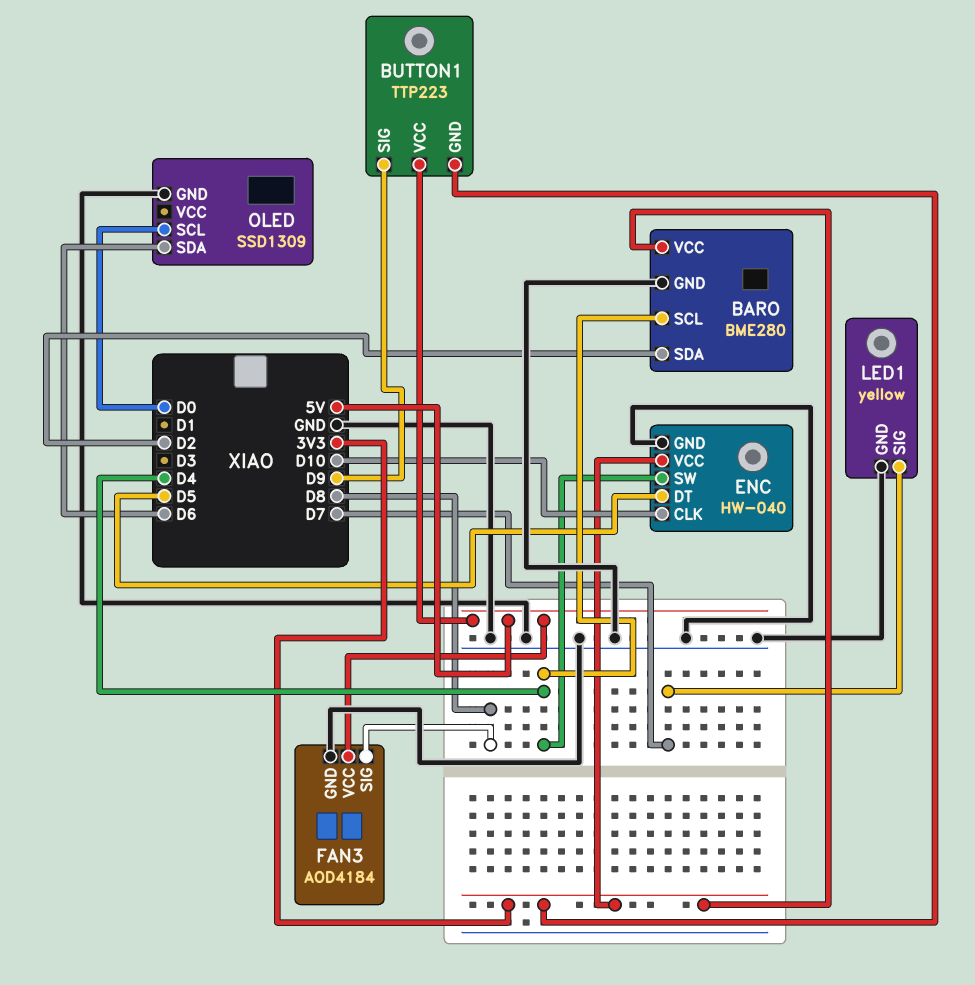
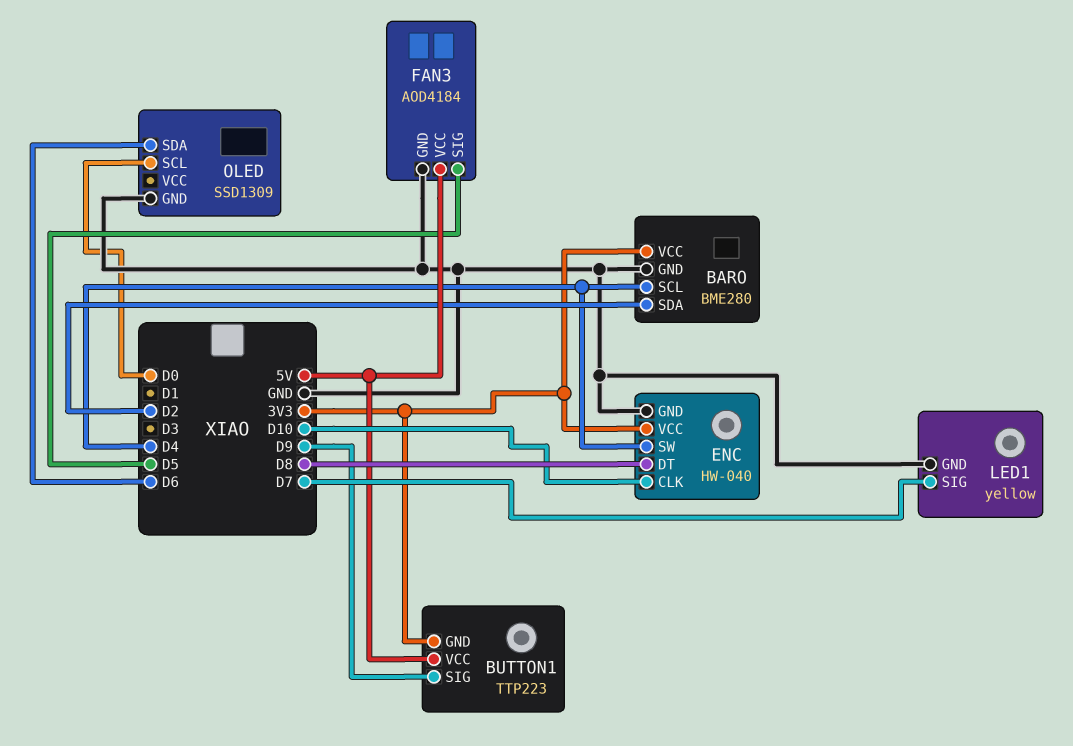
ENC pin DT: D5 -> D8
FAN3 pin SIG: D8 -> D5

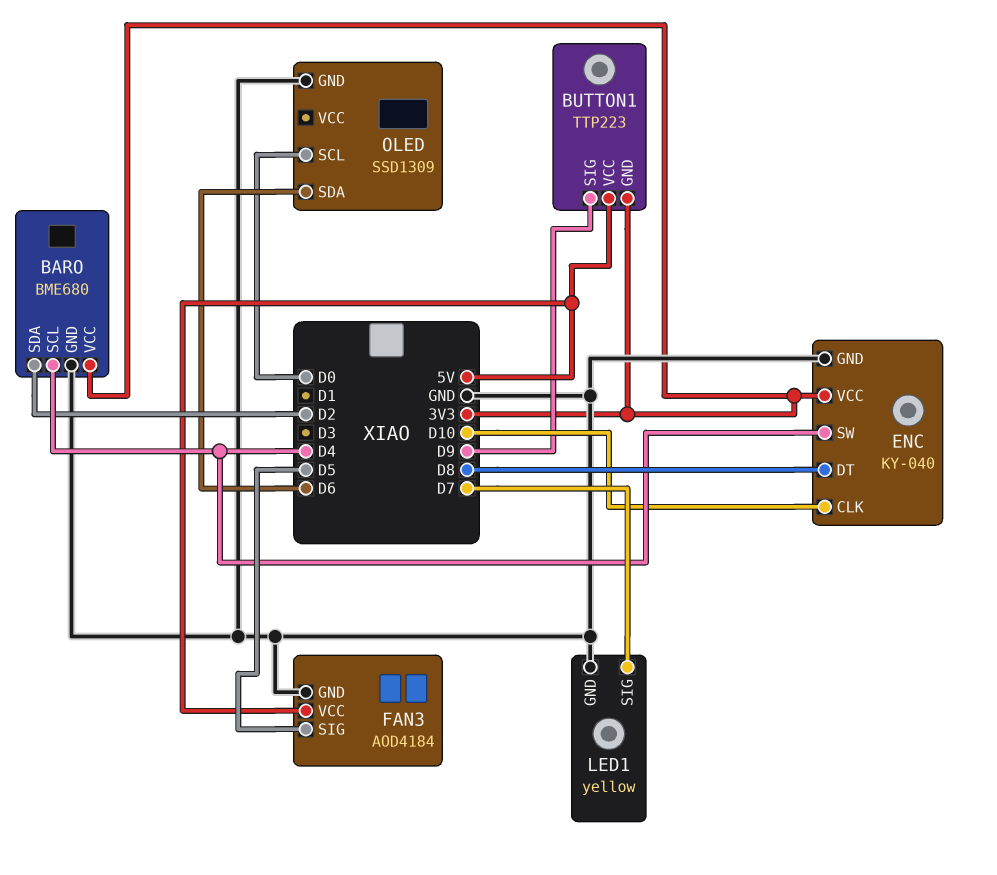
BARO: BME280 -> BME680
ENC: HW-040 -> KY-040

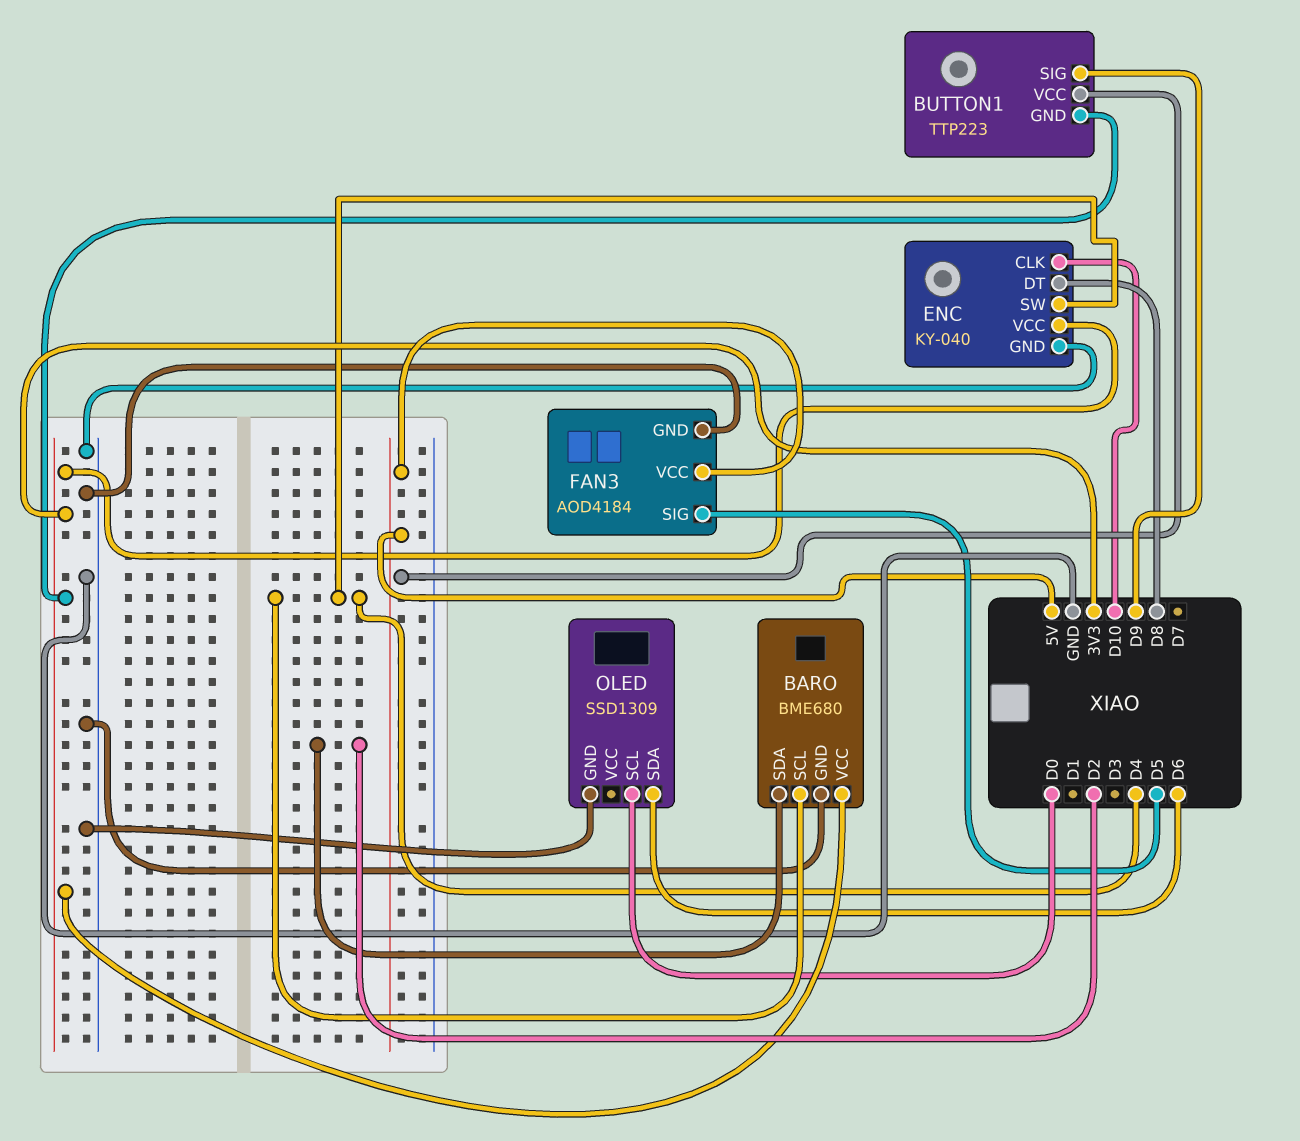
LED1: yellow -> none
LED1 pin GND: GND -> none
LED1 pin SIG: D7 -> none

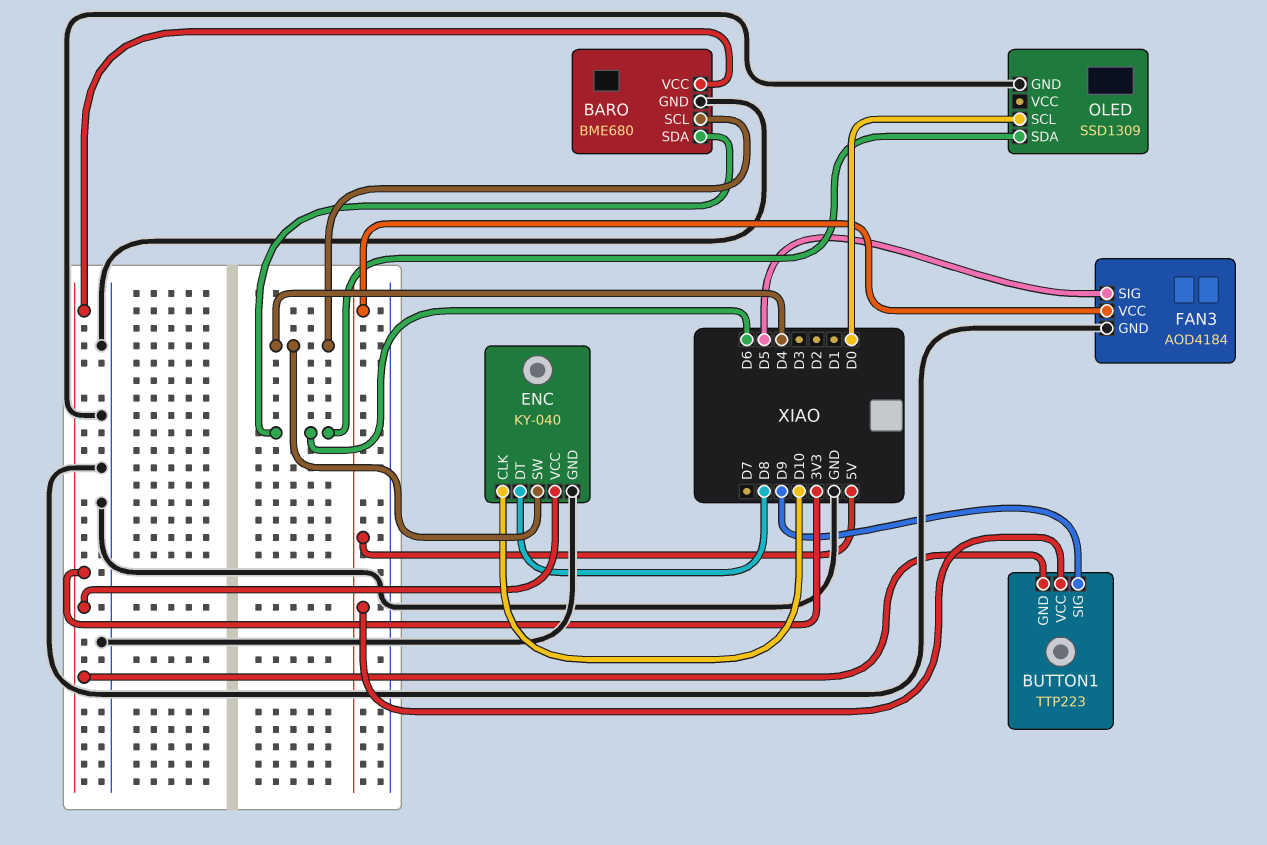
BARO pin SDA: D2 -> D6

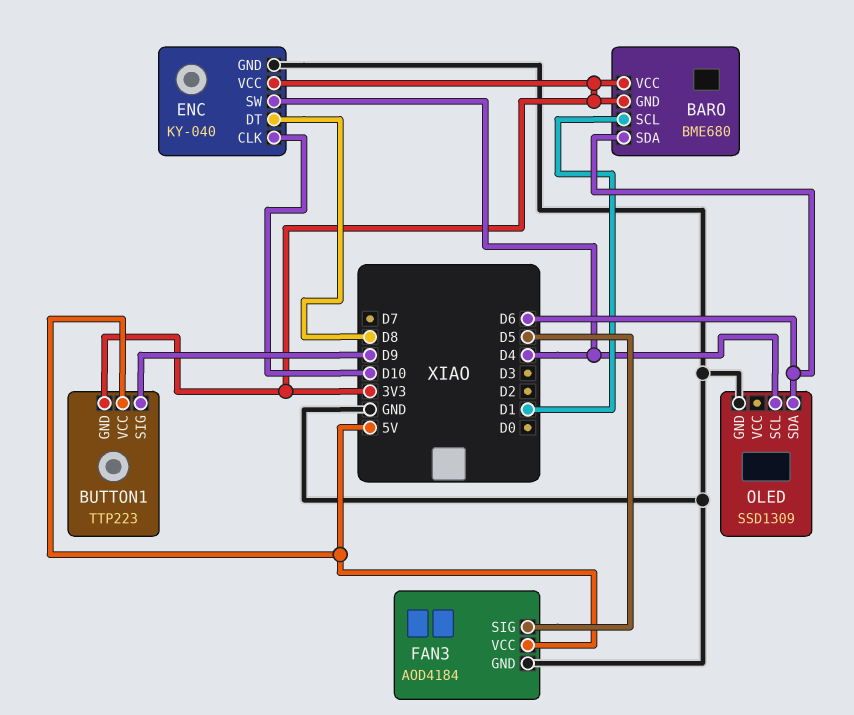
BARO pin GND: GND -> 3V3
BARO pin SCL: D4 -> D1
OLED pin SCL: D0 -> D4

